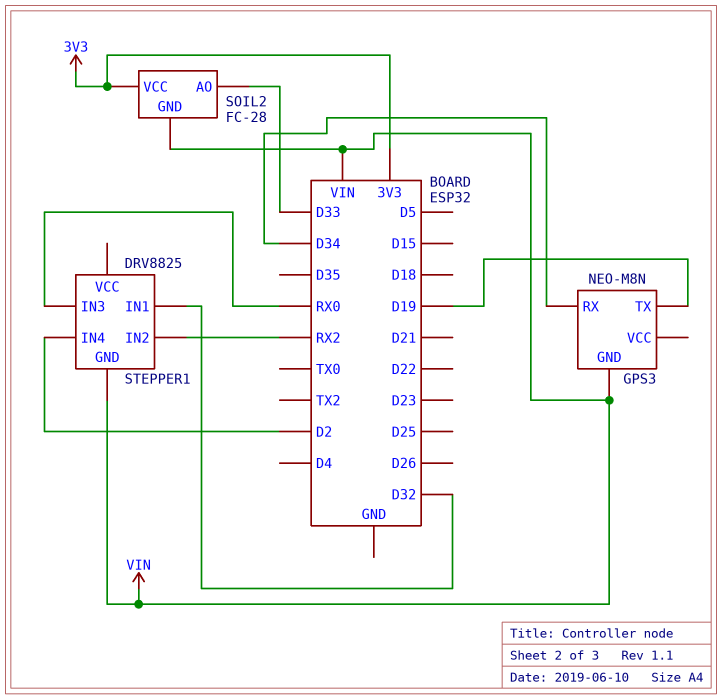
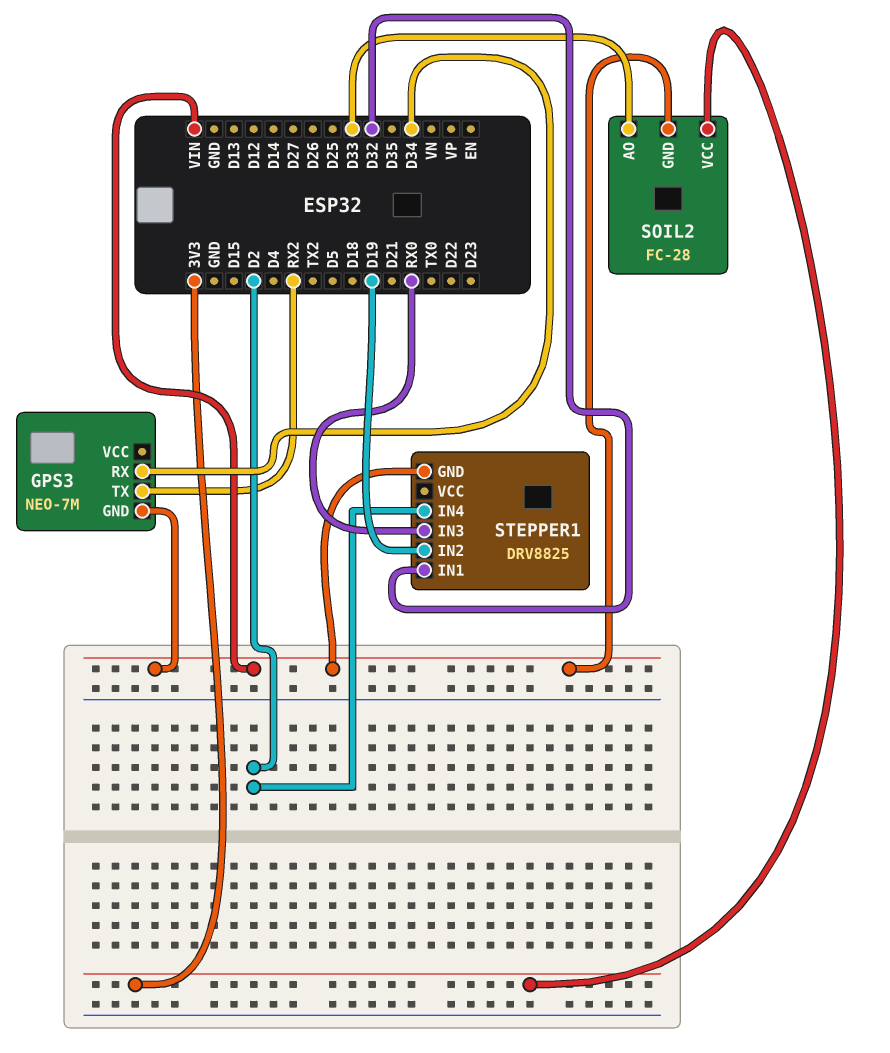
GPS3: NEO-M8N -> NEO-7M
GPS3 pin TX: D19 -> RX2
STEPPER1 pin IN2: RX2 -> D19

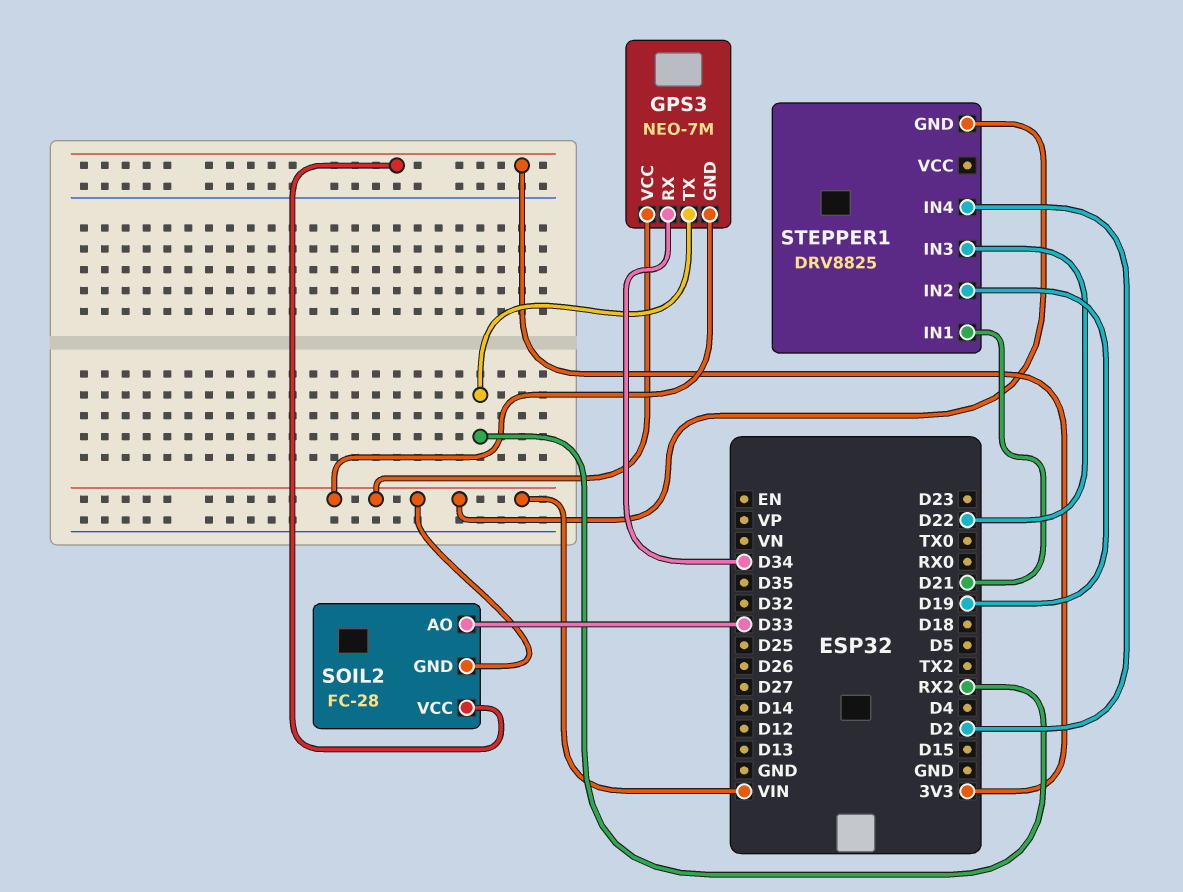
GPS3 pin VCC: none -> VIN
STEPPER1 pin IN1: D32 -> D21
STEPPER1 pin IN3: RX0 -> D22

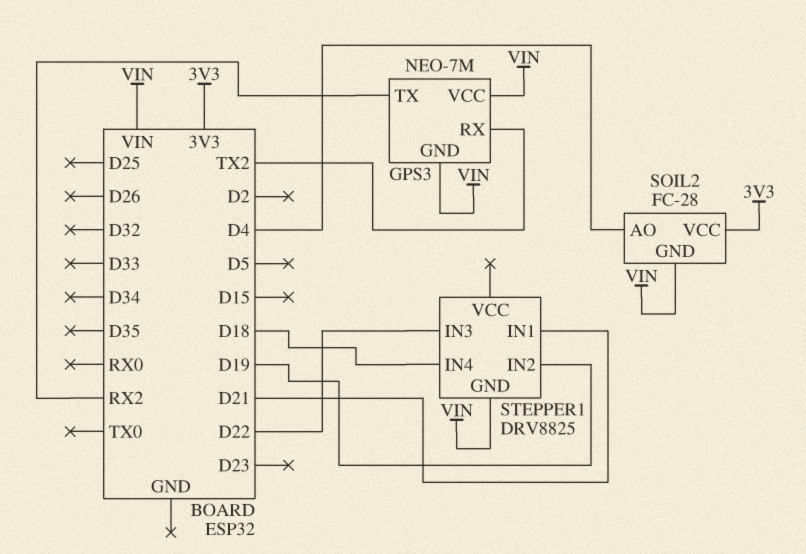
GPS3 pin RX: D34 -> TX2
SOIL2 pin AO: D33 -> D4
STEPPER1 pin IN4: D2 -> D18

